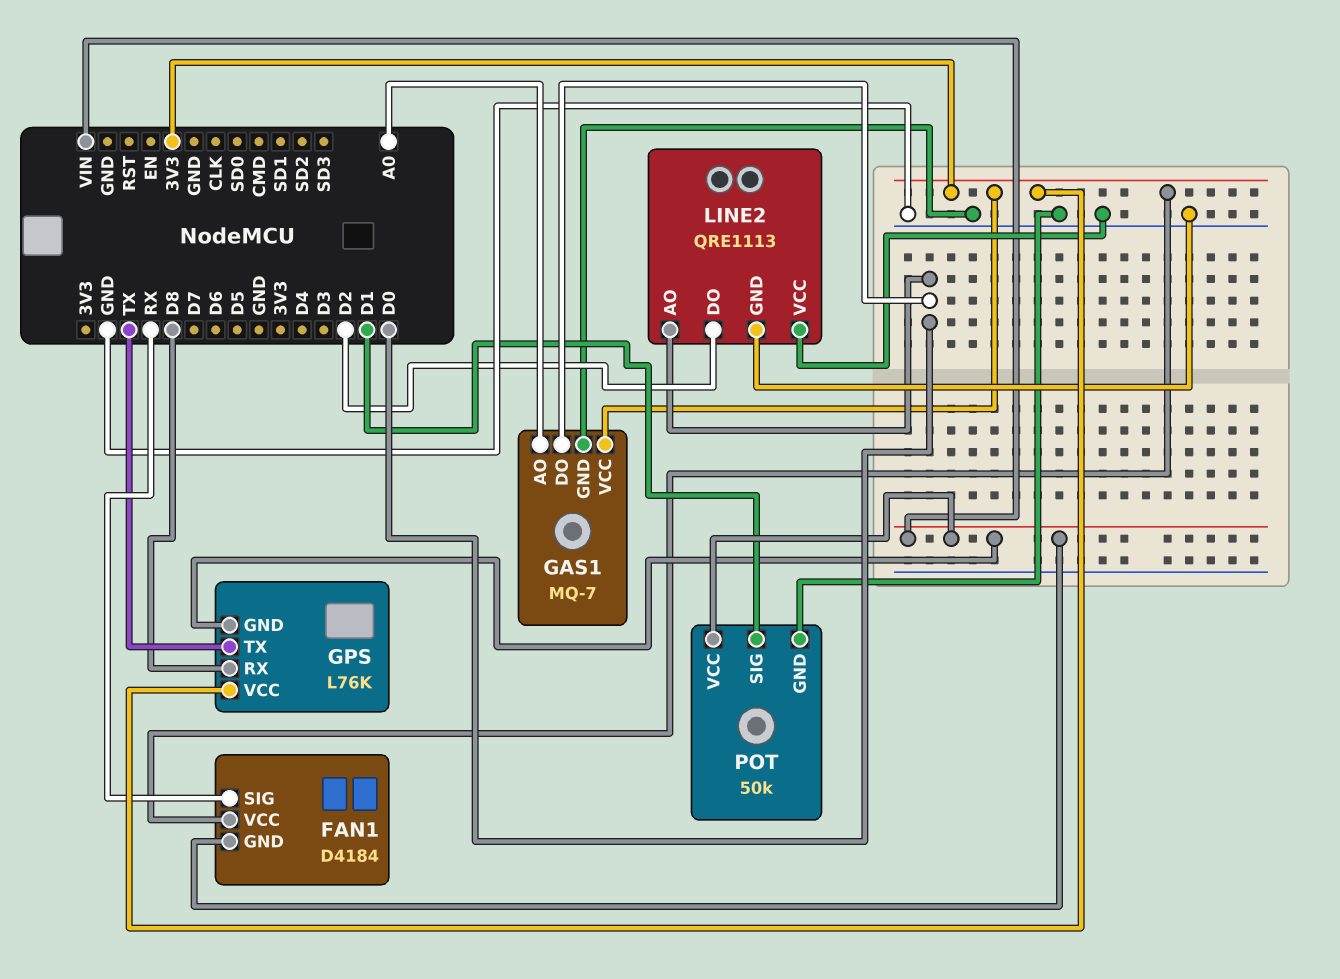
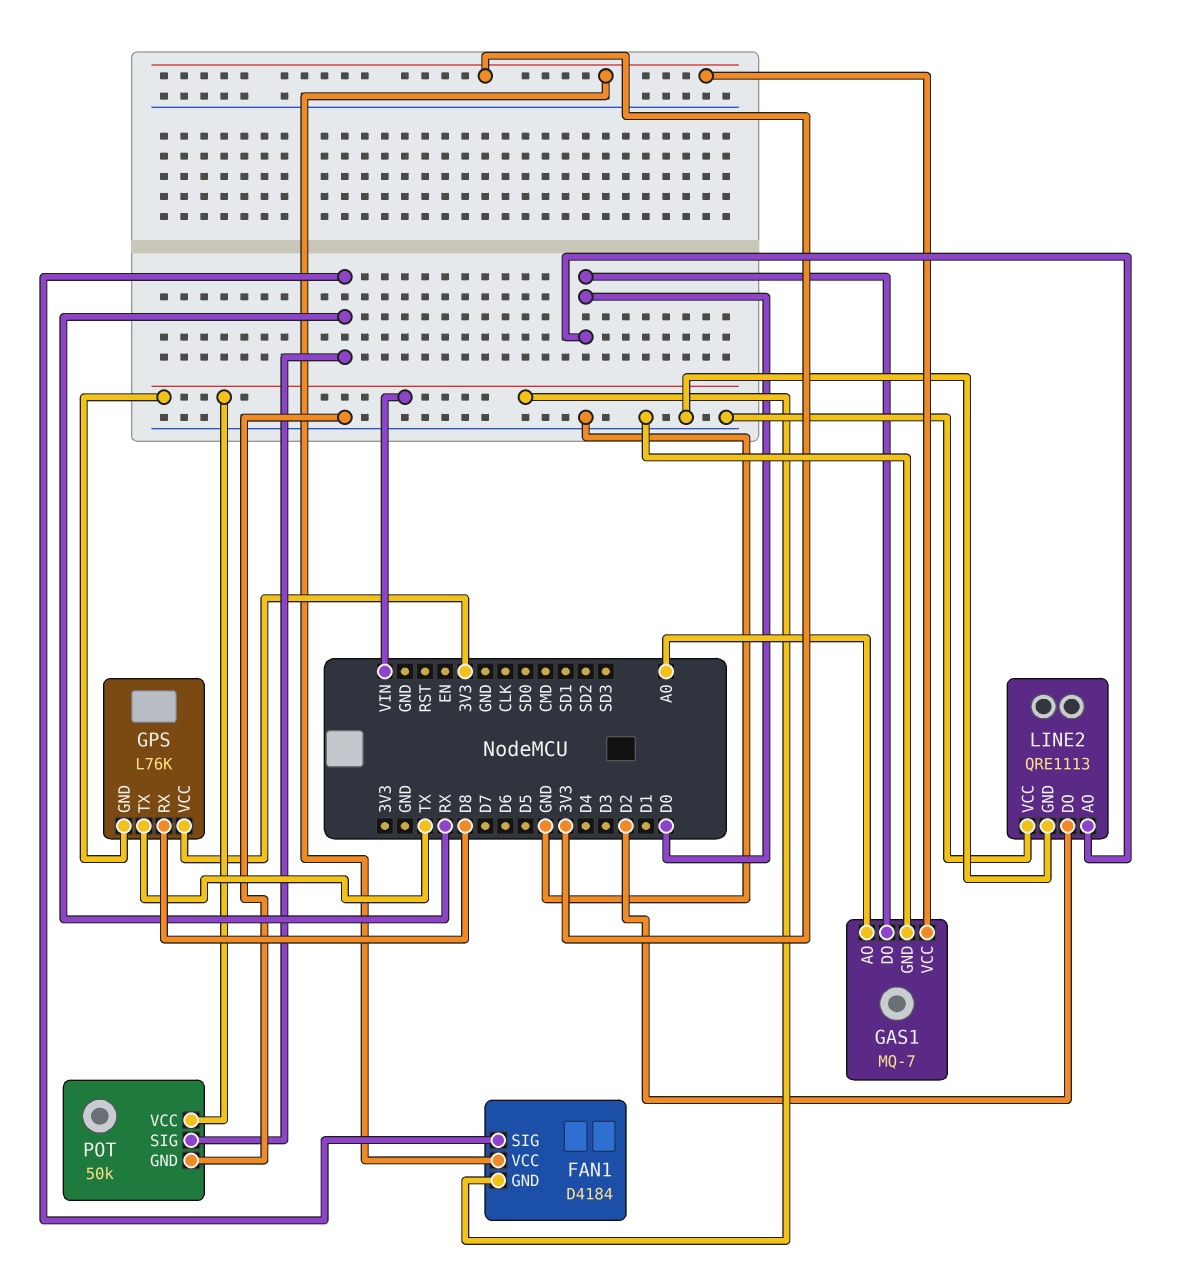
POT pin SIG: D1 -> RX

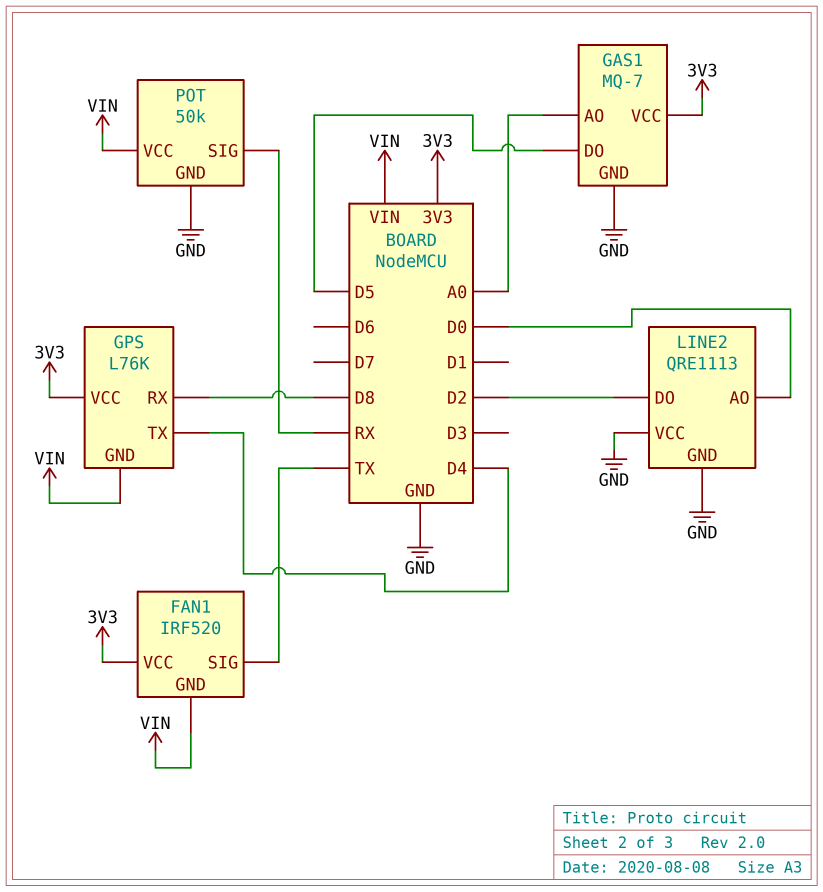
FAN1: D4184 -> IRF520
FAN1 pin SIG: RX -> TX
GAS1 pin DO: D0 -> D5
GPS pin TX: TX -> D4

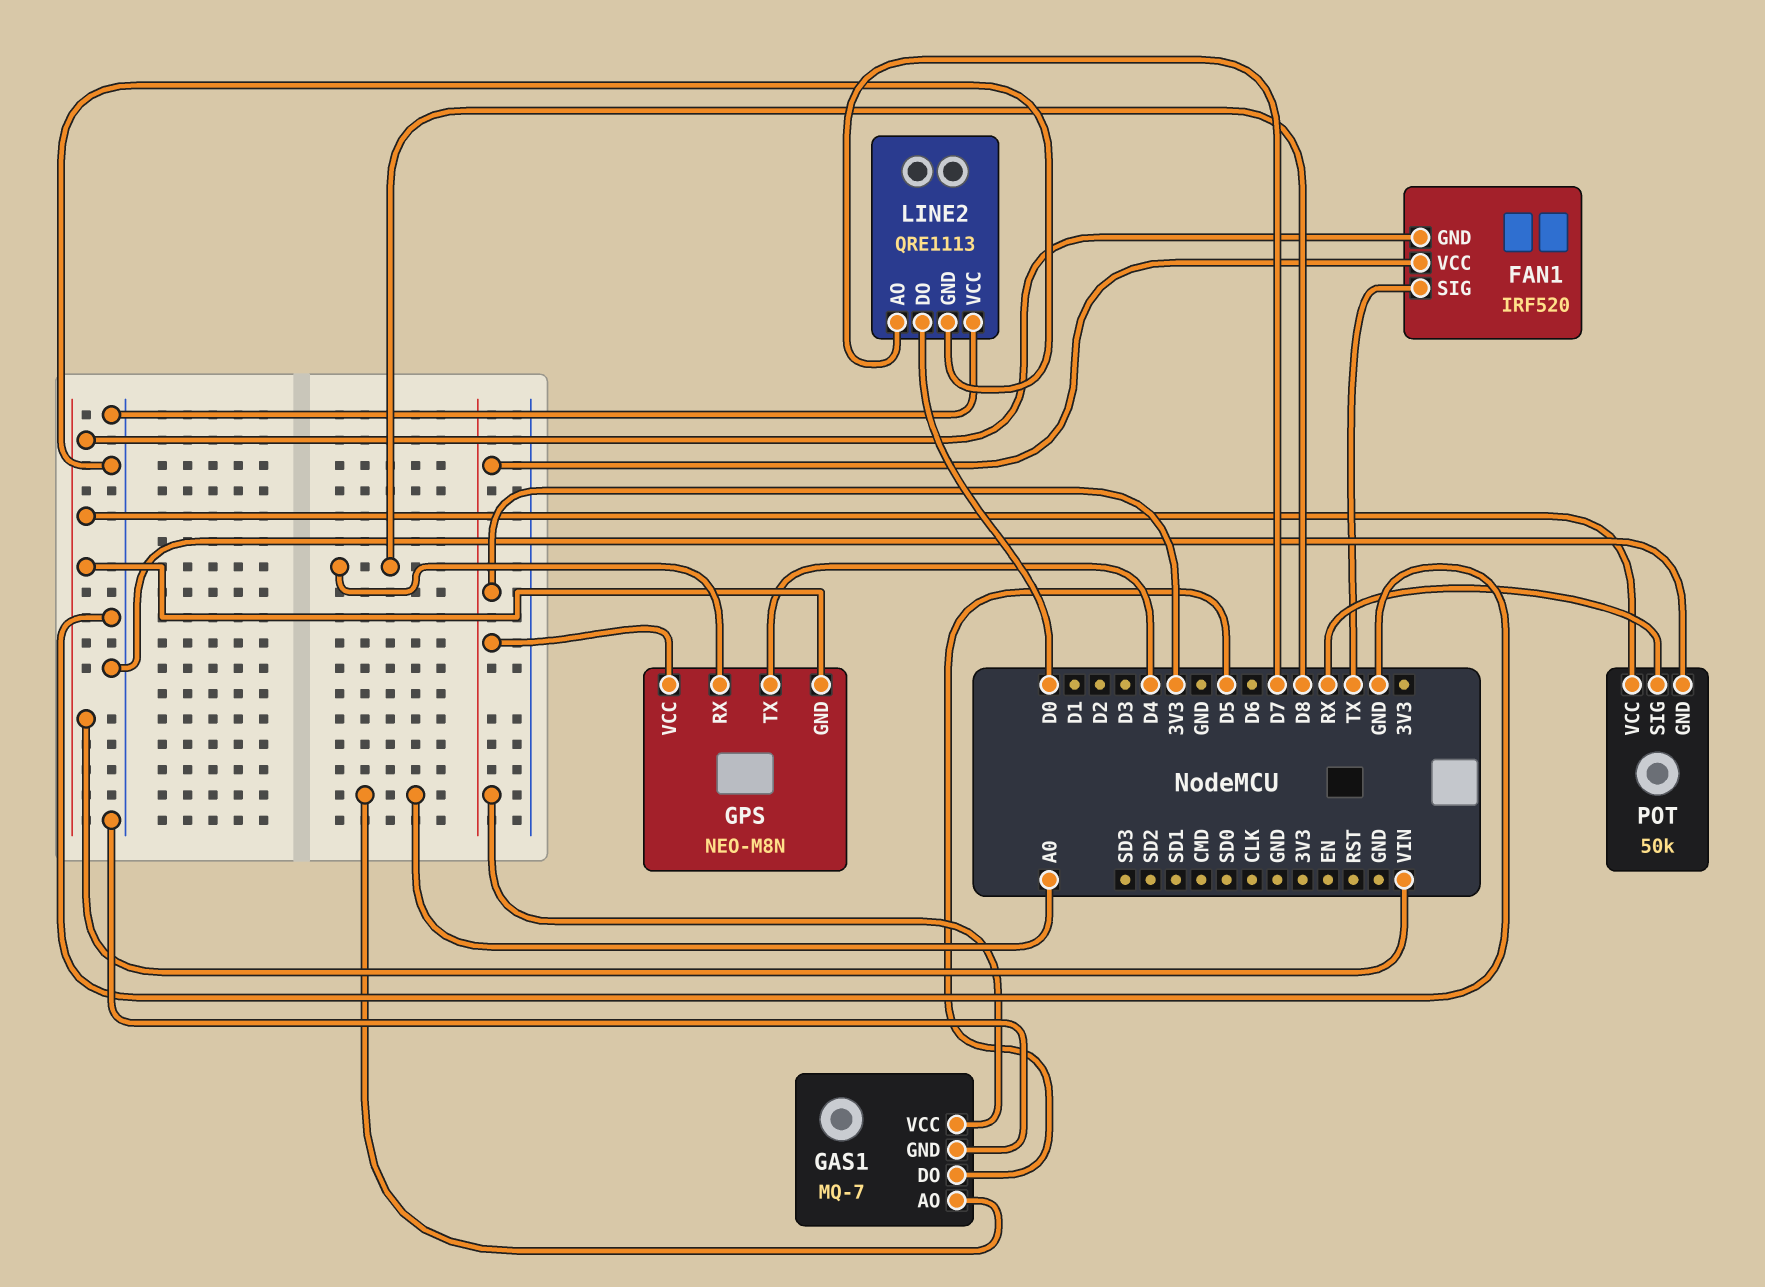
GPS: L76K -> NEO-M8N
LINE2 pin AO: D0 -> D7
LINE2 pin DO: D2 -> D0

